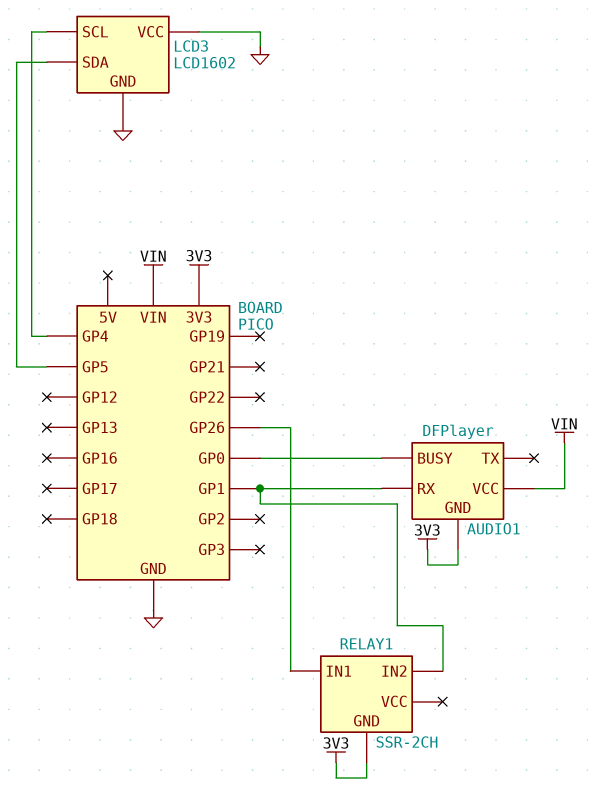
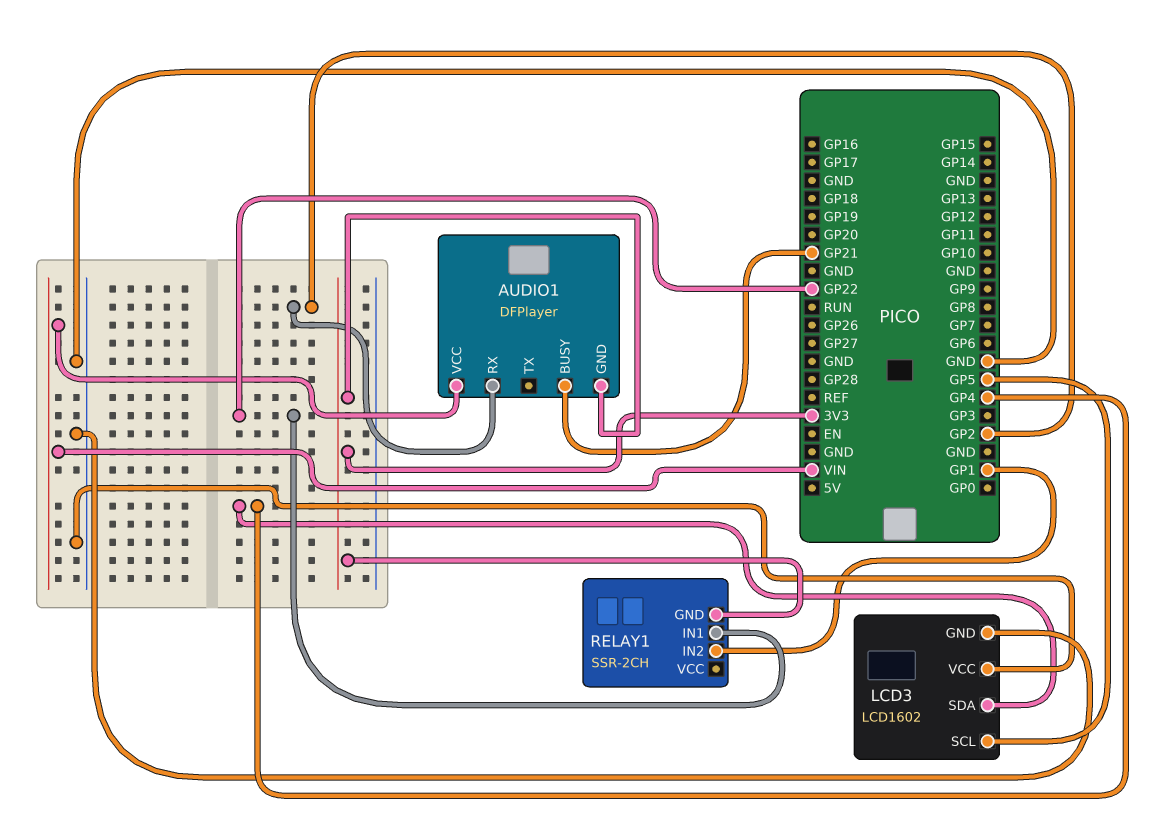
AUDIO1 pin BUSY: GP0 -> GP21
AUDIO1 pin RX: GP1 -> GP2
LCD3 pin SCL: GP4 -> GP5
LCD3 pin SDA: GP5 -> GP4
RELAY1 pin IN1: GP26 -> GP22

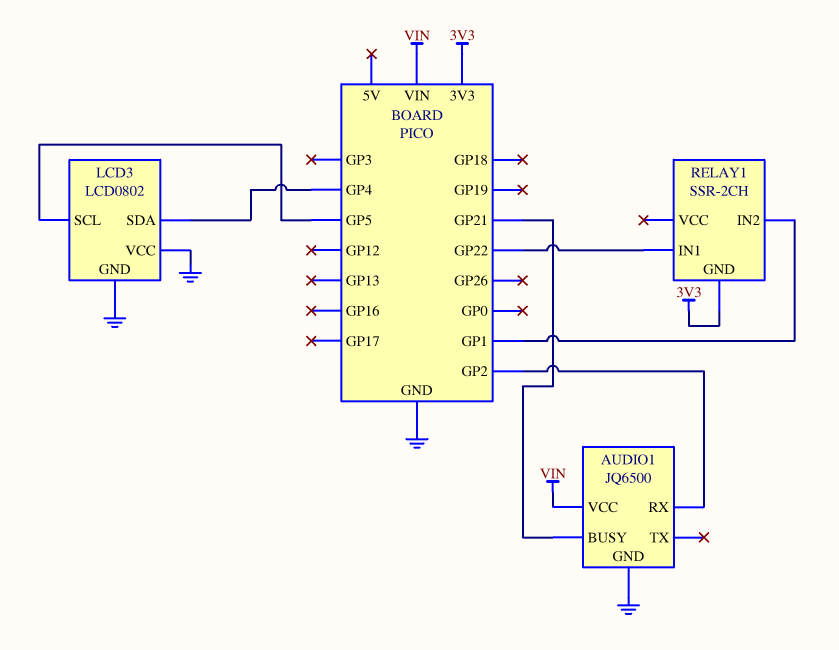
AUDIO1: DFPlayer -> JQ6500
AUDIO1 pin GND: 3V3 -> GND
LCD3: LCD1602 -> LCD0802

